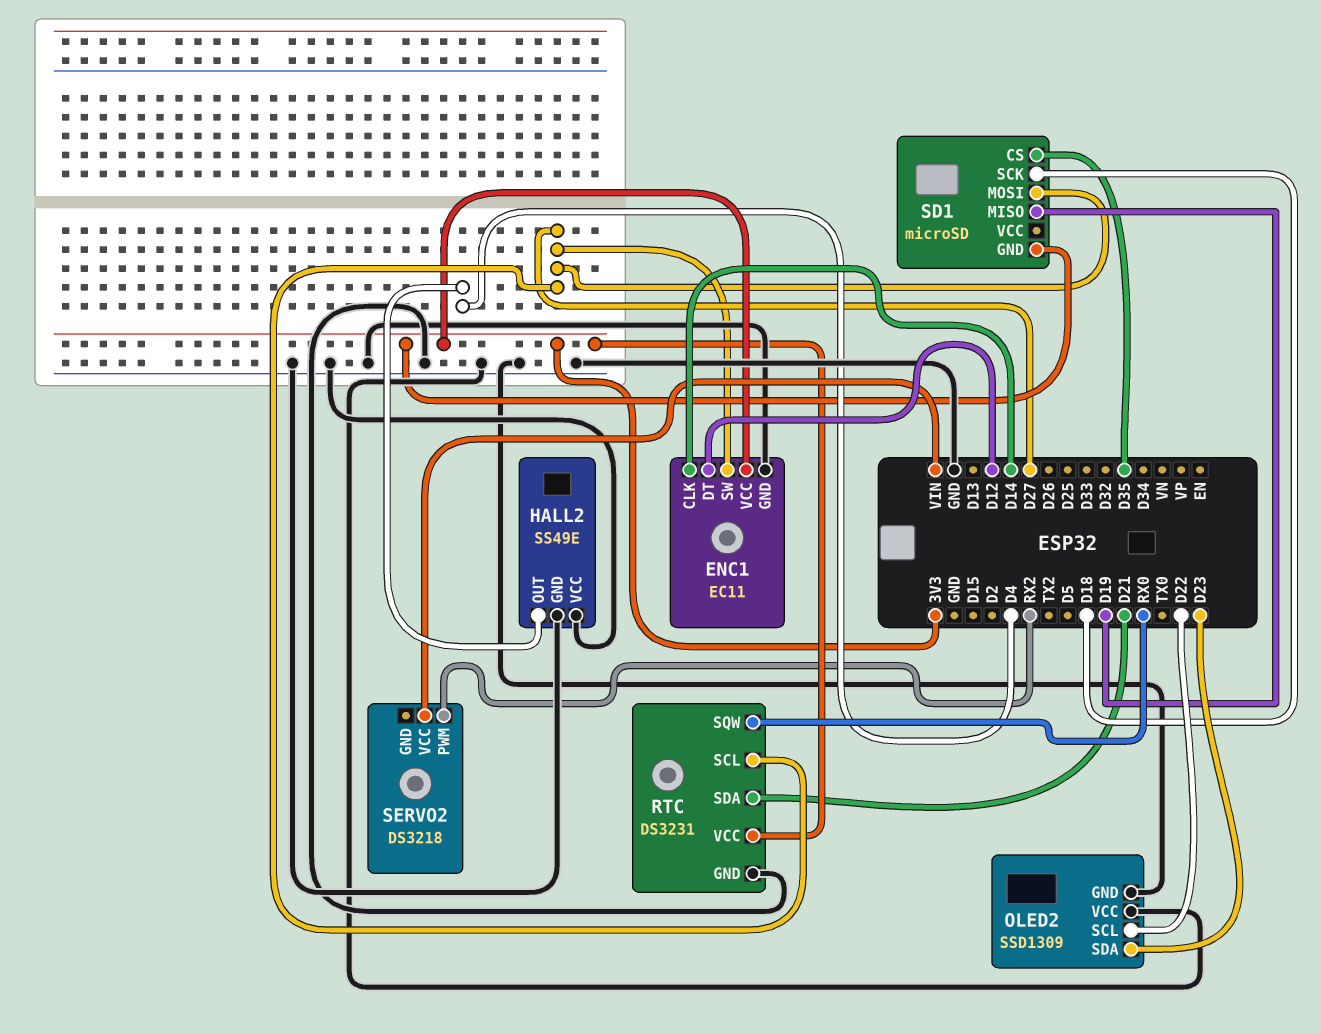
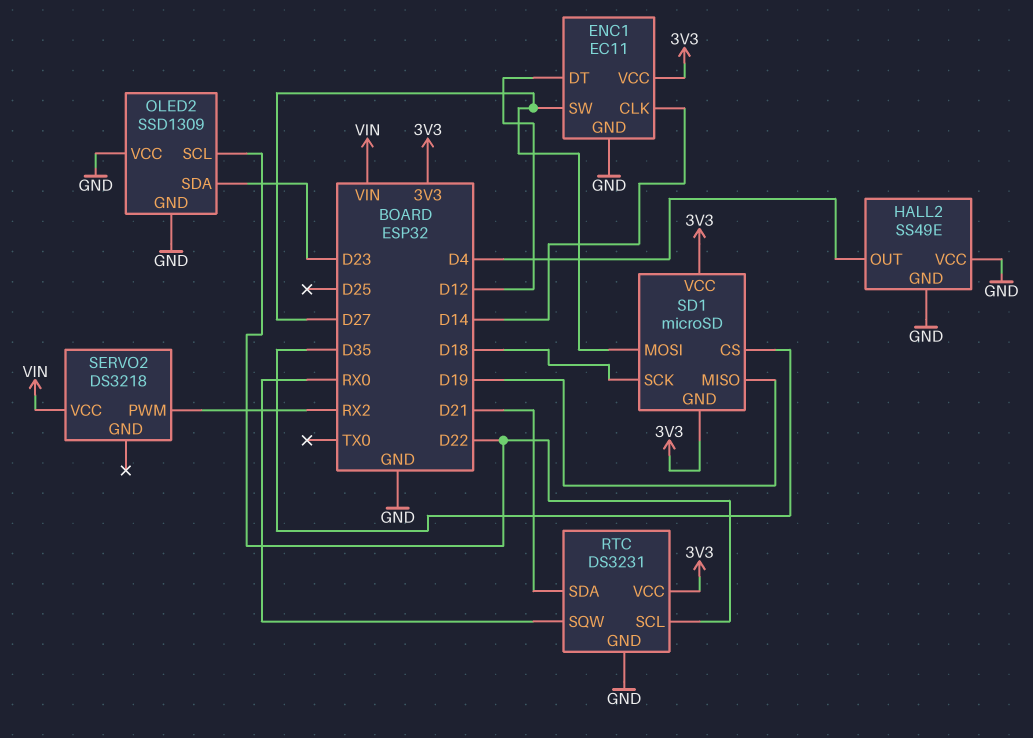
RTC pin SCL: D27 -> D22
SD1 pin VCC: none -> 3V3

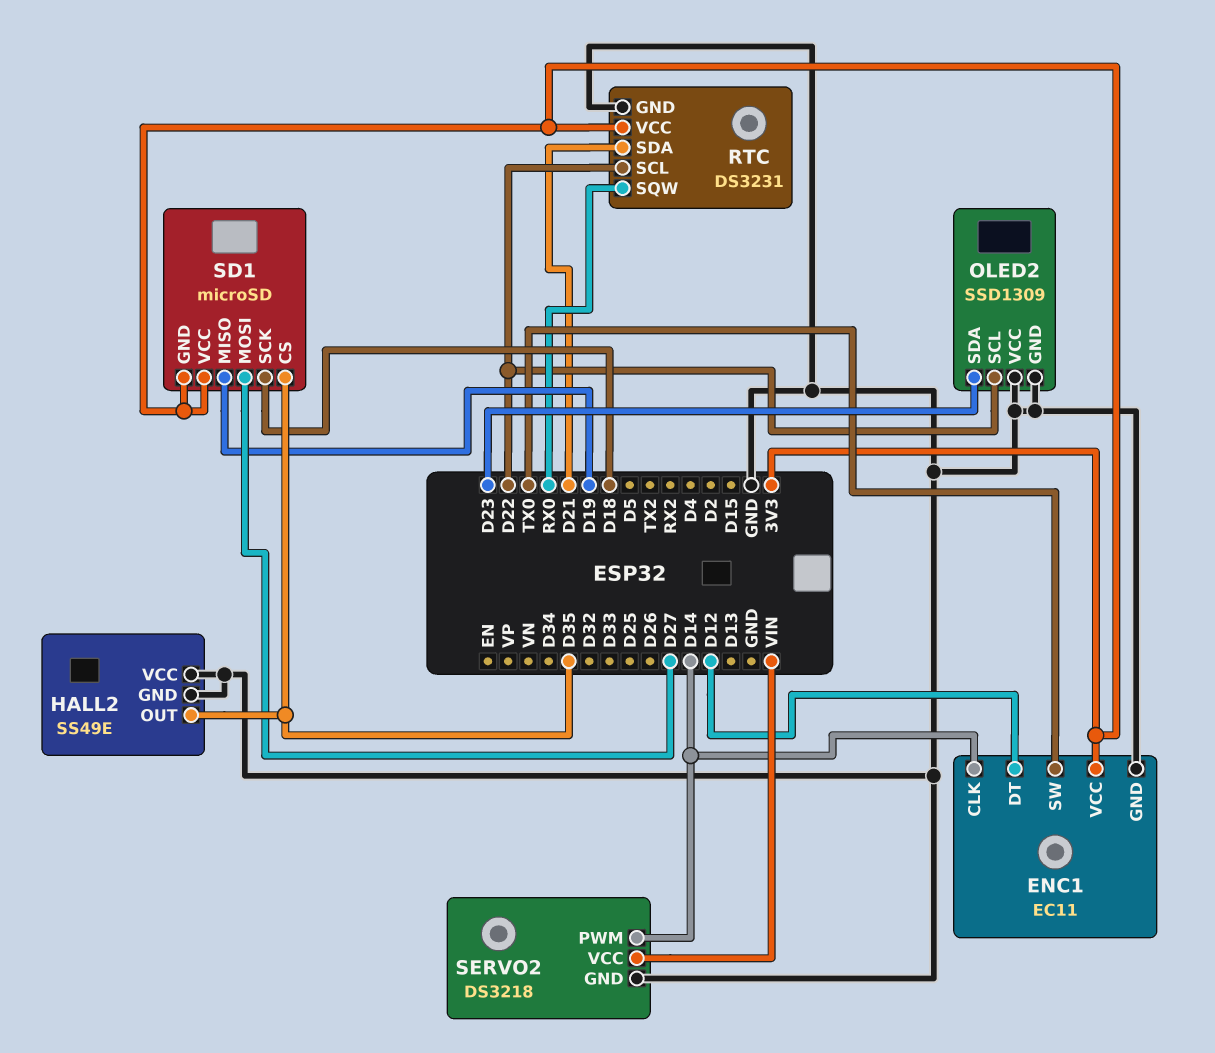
ENC1 pin SW: D27 -> TX0
HALL2 pin OUT: D4 -> D35
SERVO2 pin GND: none -> GND
SERVO2 pin PWM: RX2 -> D14

